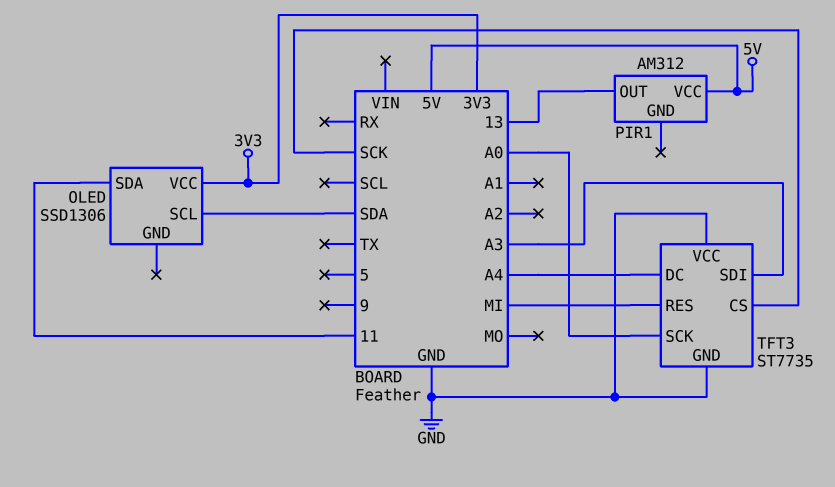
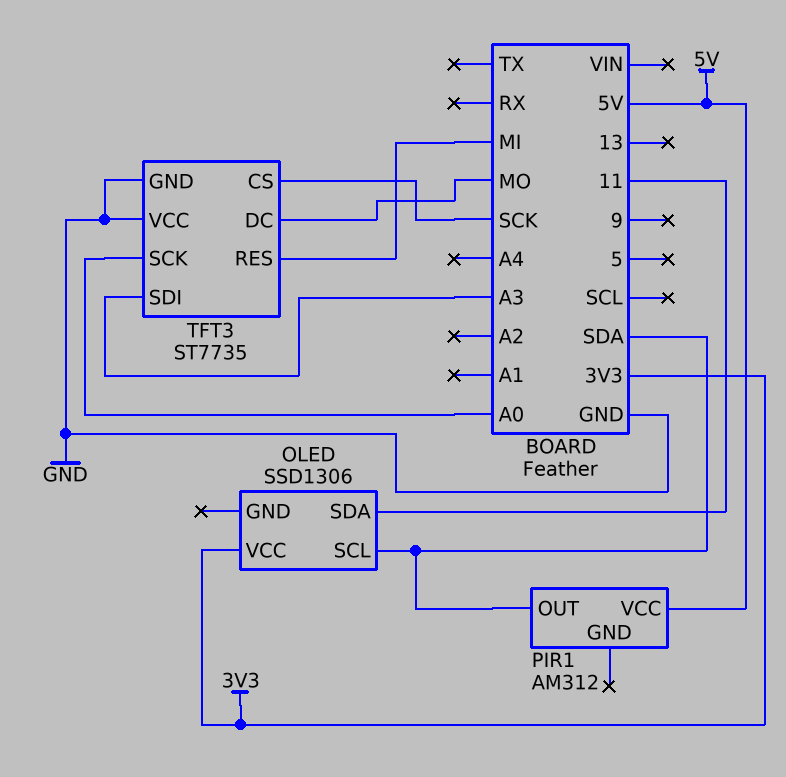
PIR1 pin OUT: 13 -> SDA
TFT3 pin DC: A4 -> MO

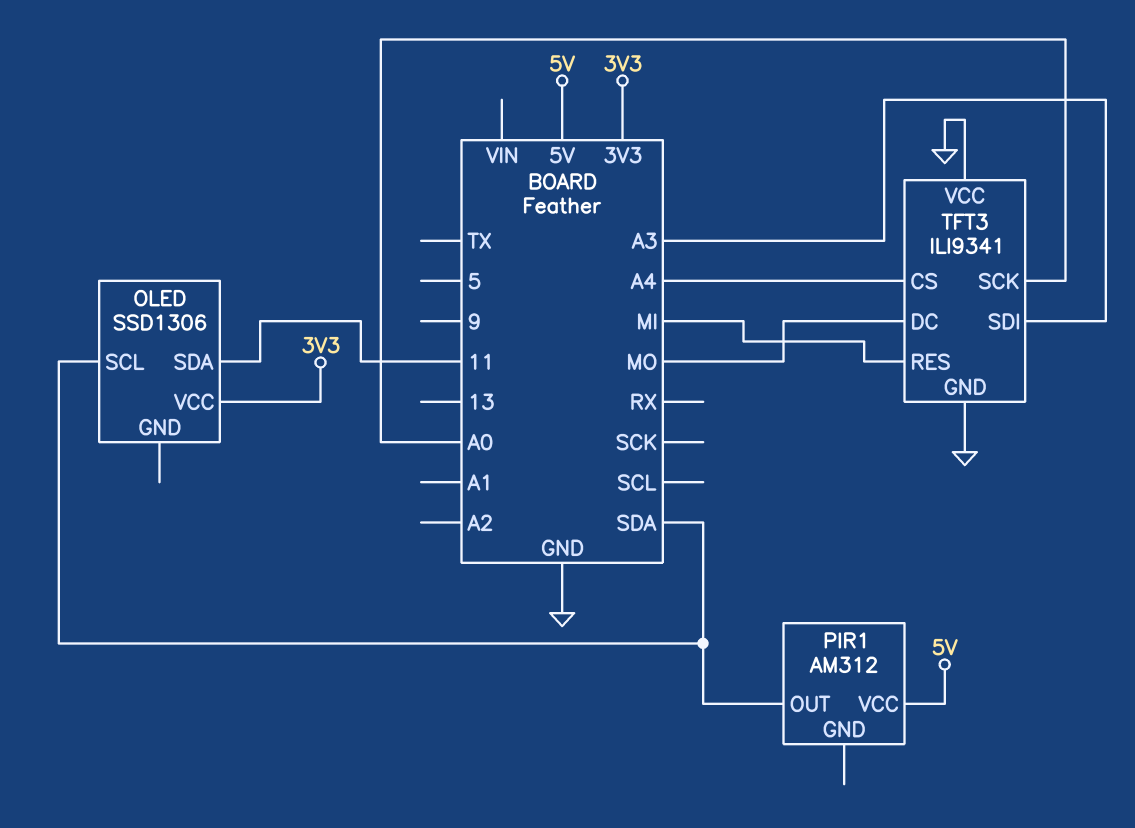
TFT3: ST7735 -> ILI9341
TFT3 pin CS: SCK -> A4

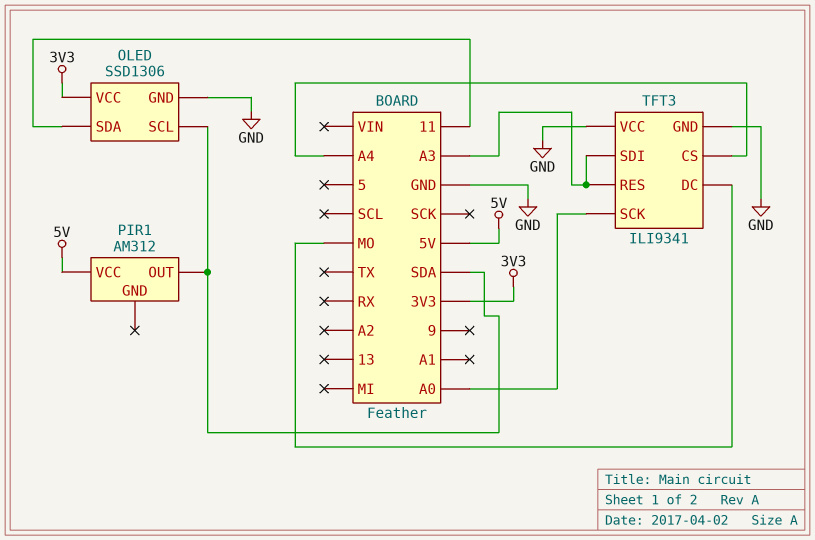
OLED pin GND: none -> GND
TFT3 pin RES: MI -> A3

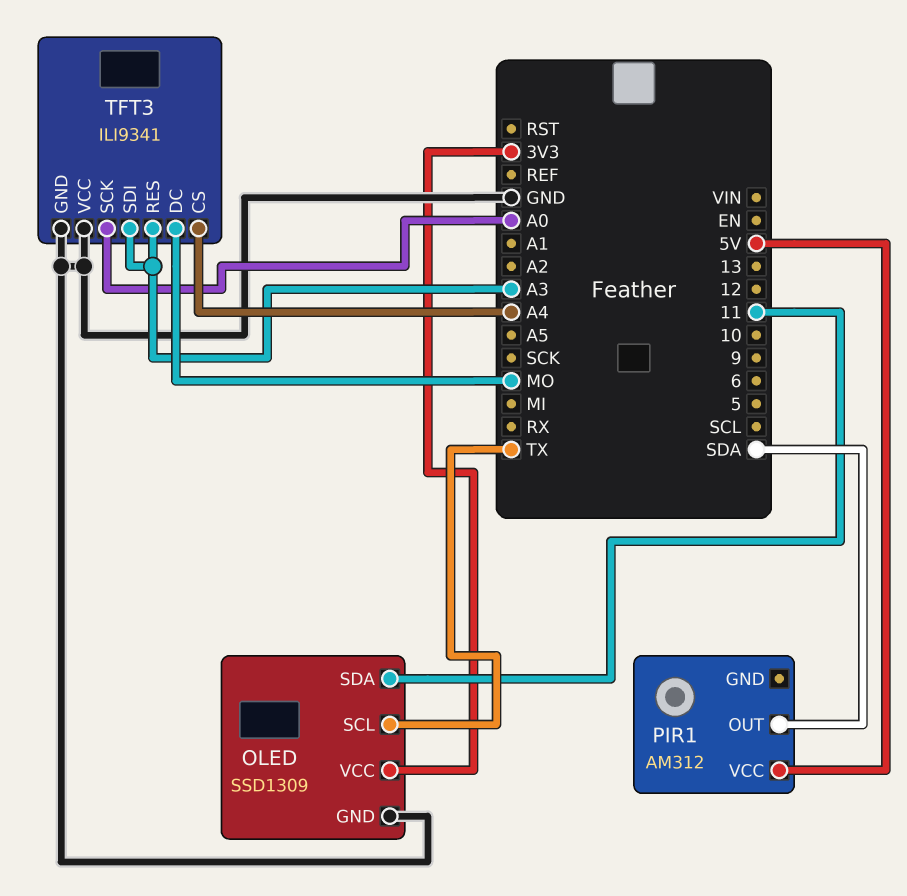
OLED: SSD1306 -> SSD1309
OLED pin SCL: SDA -> TX

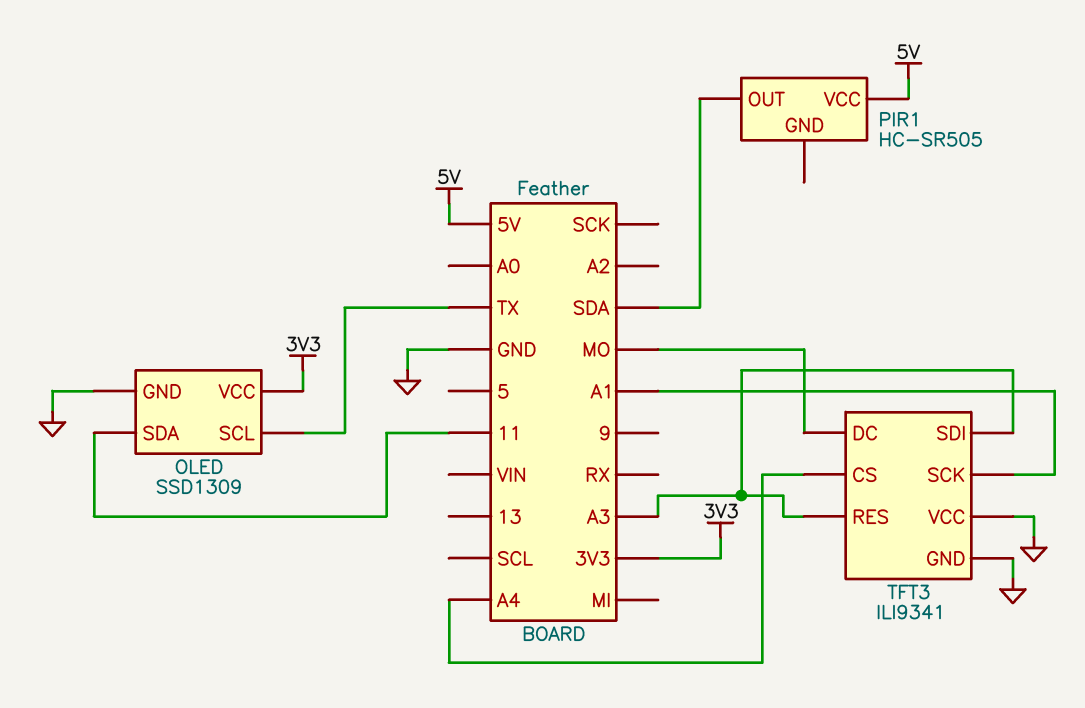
PIR1: AM312 -> HC-SR505
TFT3 pin SCK: A0 -> A1

